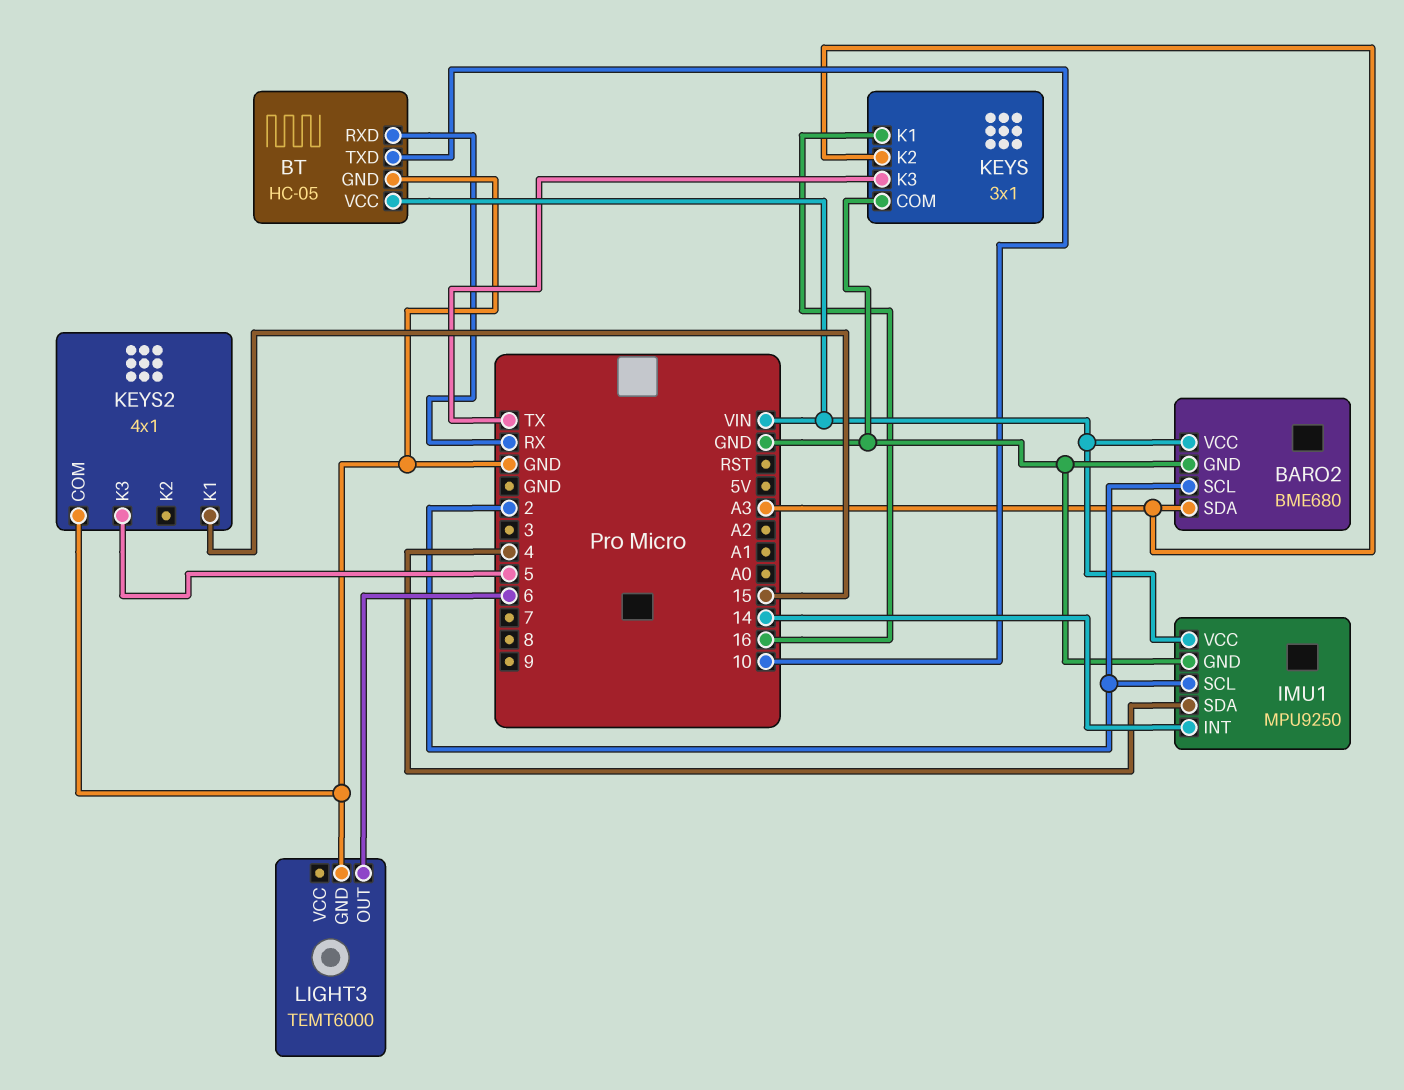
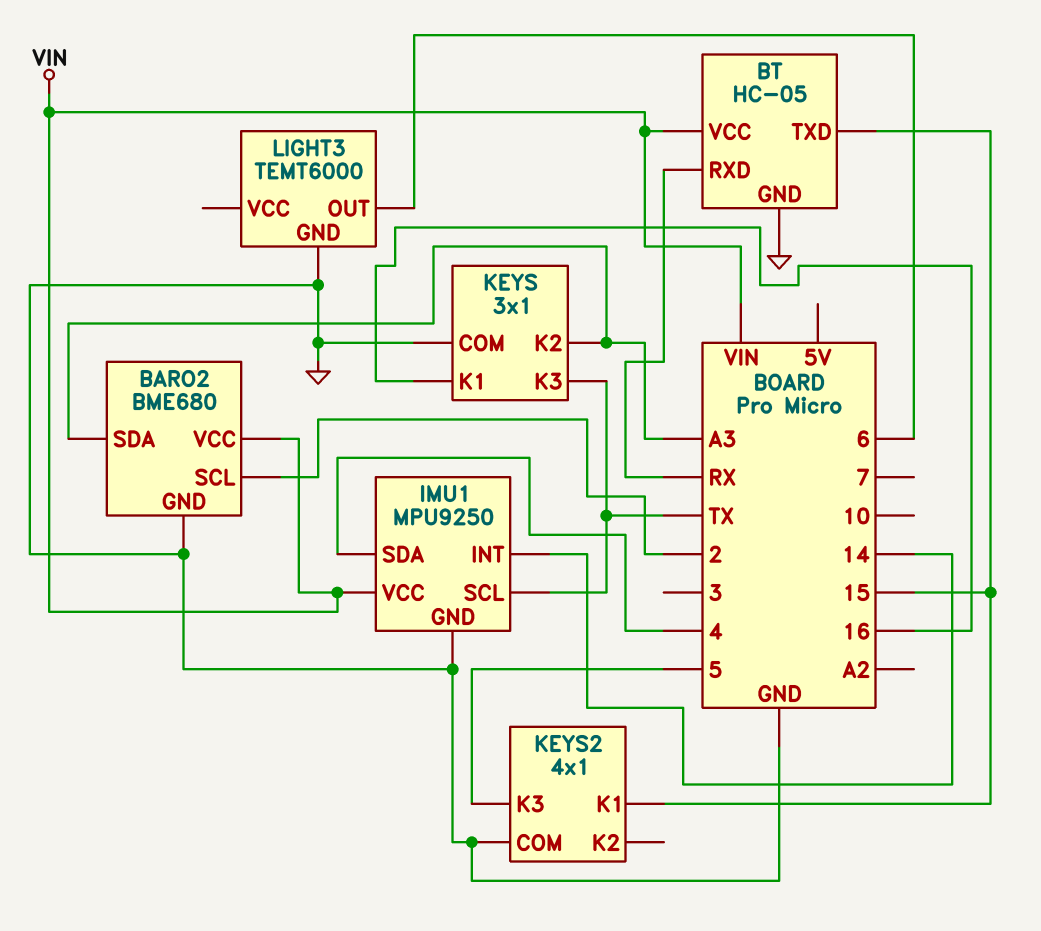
BT pin TXD: 10 -> 15
IMU1 pin SCL: 2 -> TX

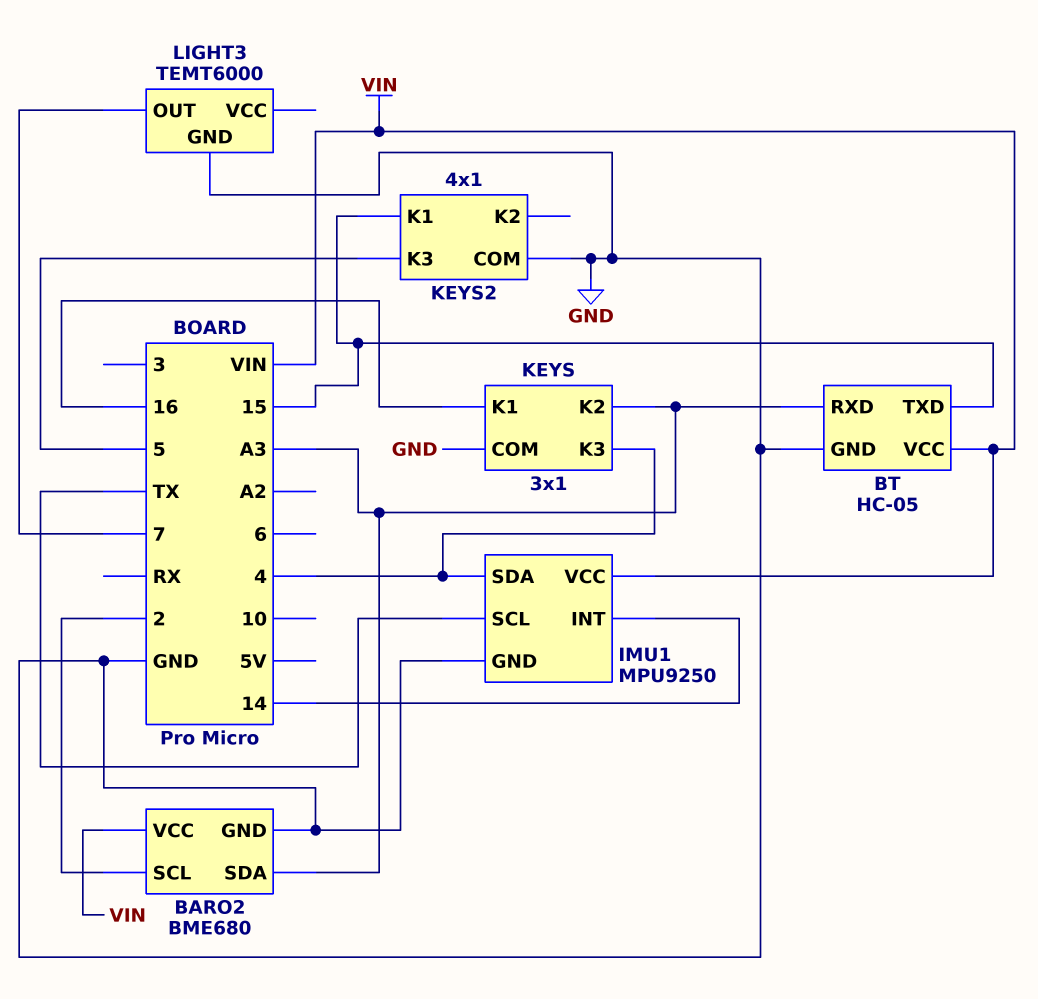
BT pin RXD: RX -> A3
KEYS pin K3: TX -> 4
LIGHT3 pin OUT: 6 -> 7

